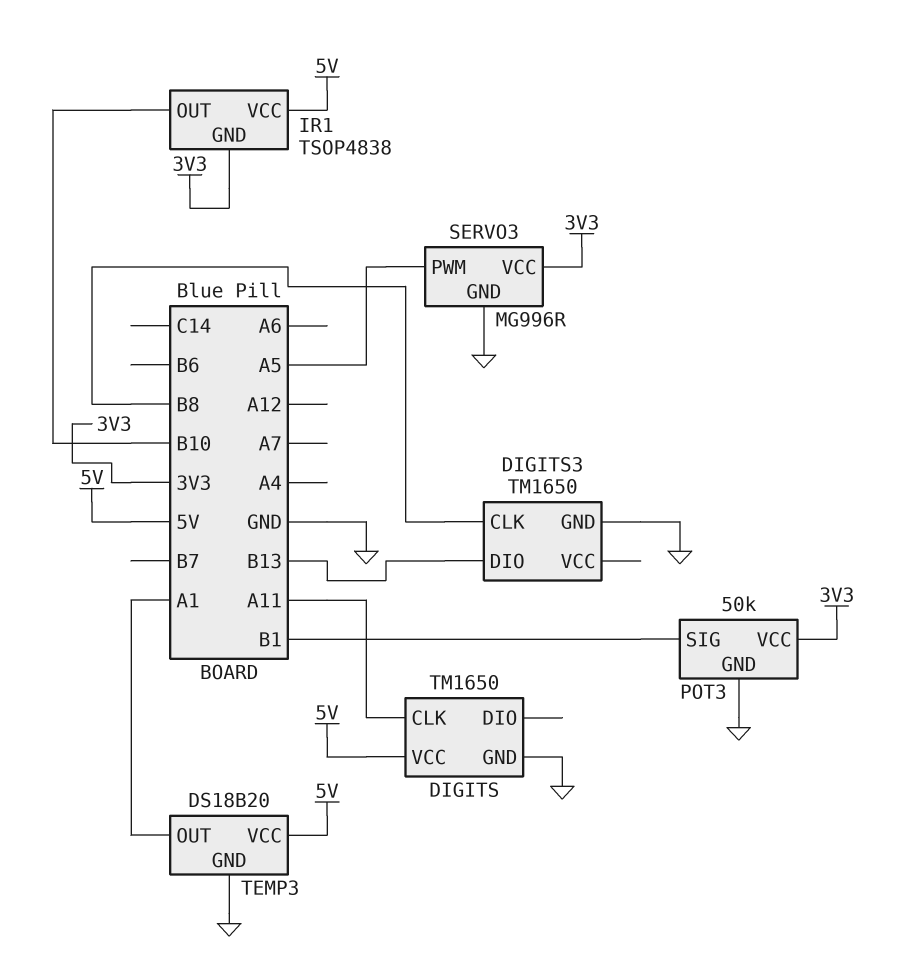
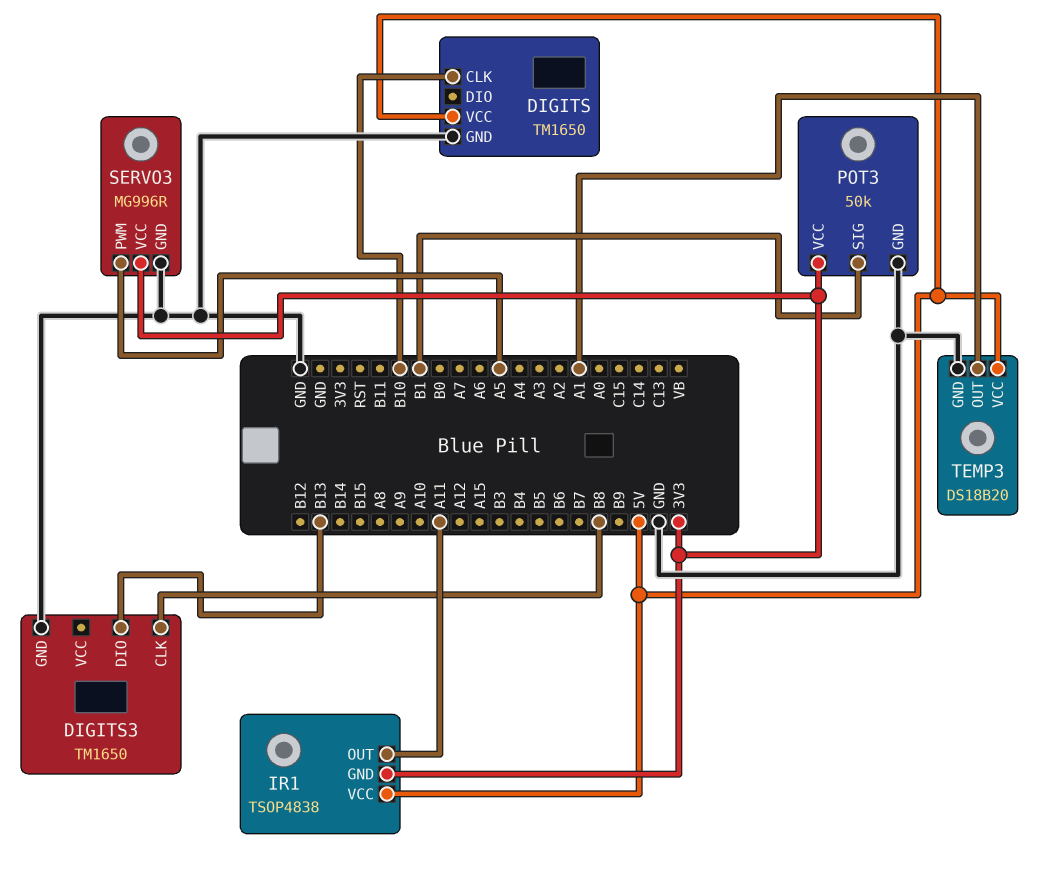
DIGITS pin CLK: A11 -> B10
IR1 pin OUT: B10 -> A11

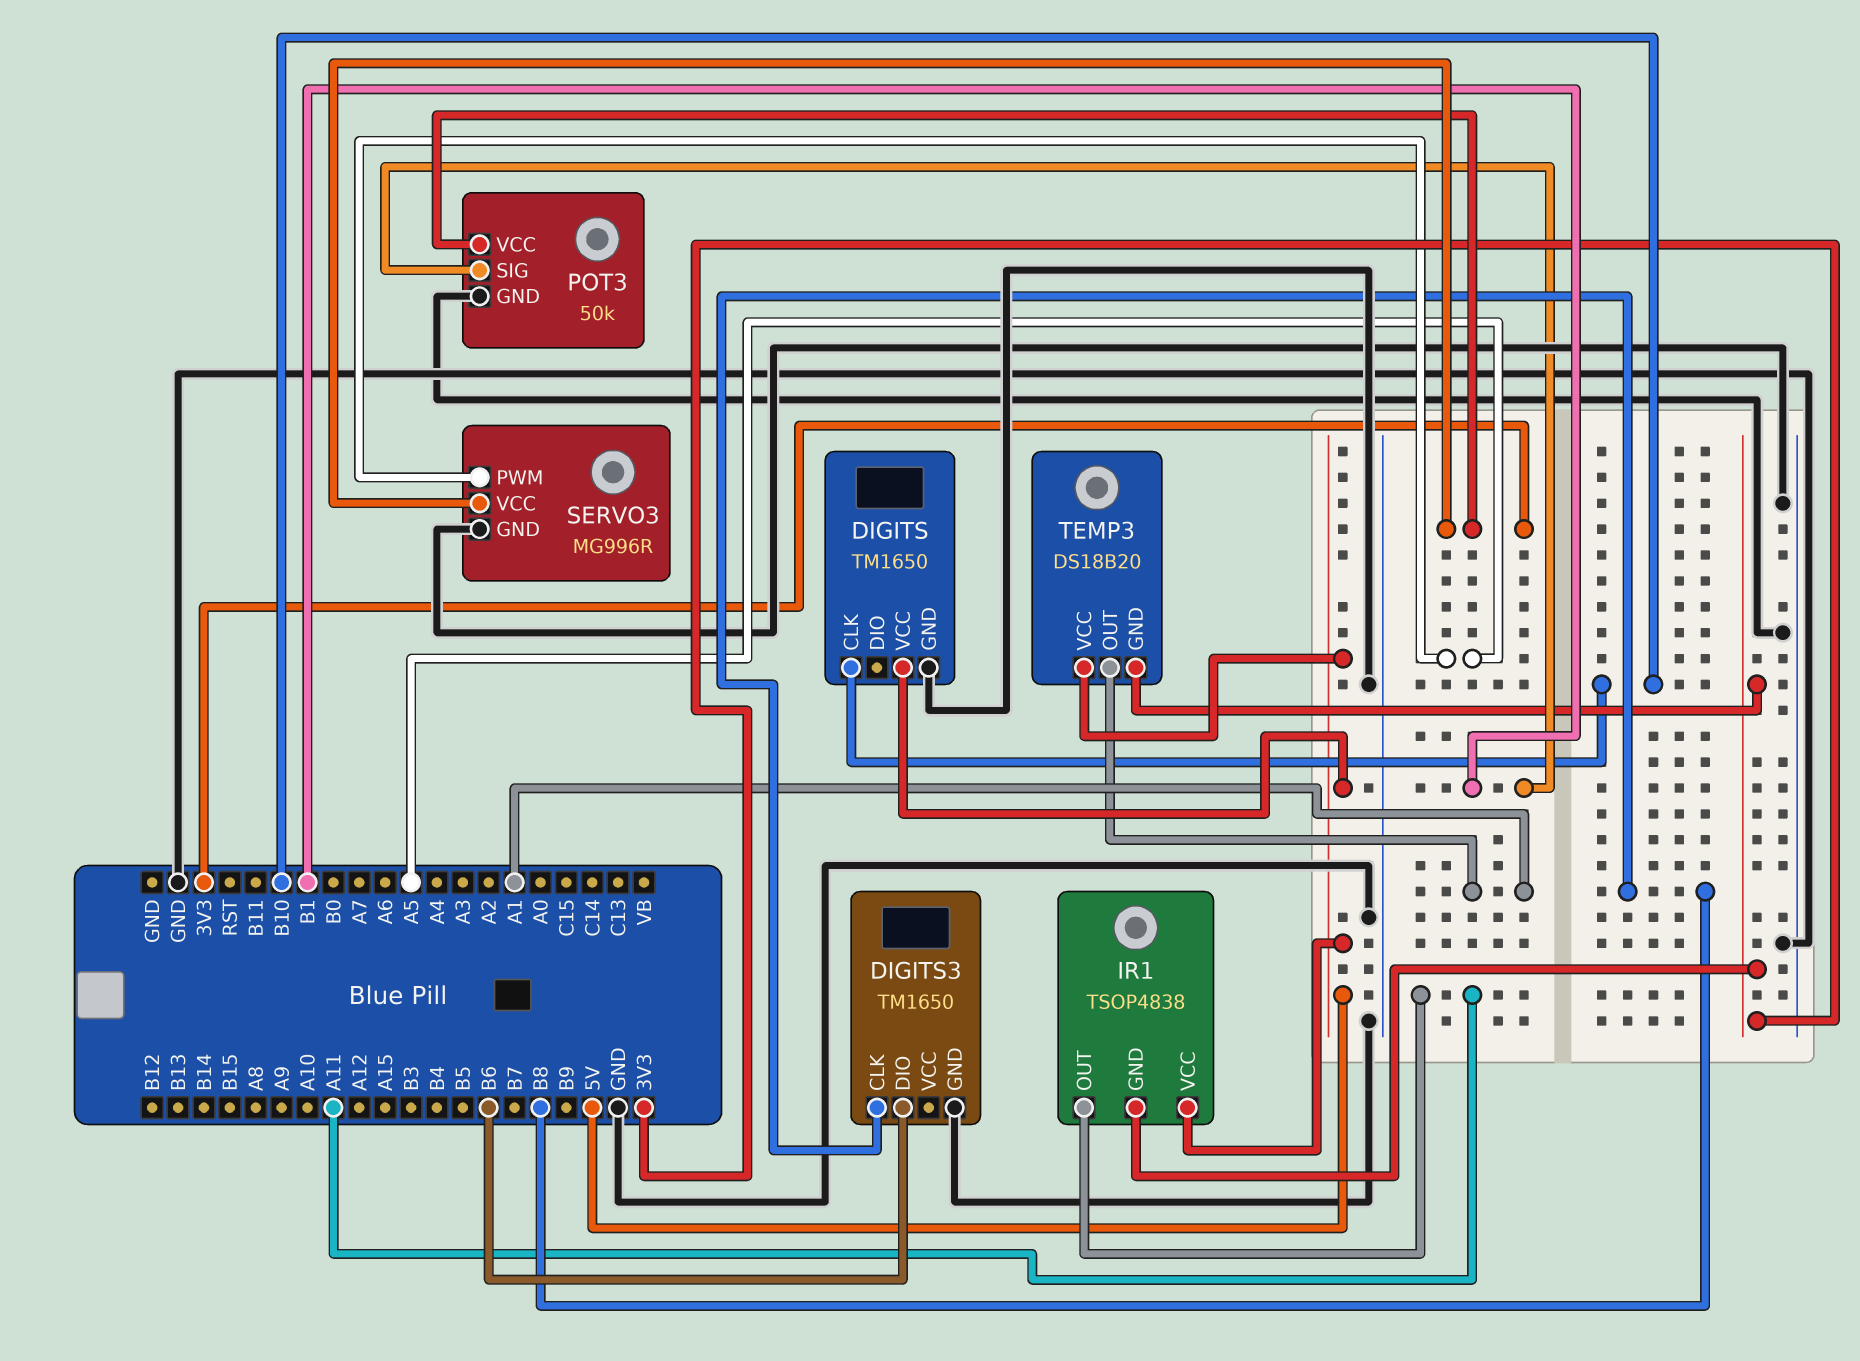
DIGITS3 pin DIO: B13 -> B6
TEMP3 pin GND: GND -> 3V3

